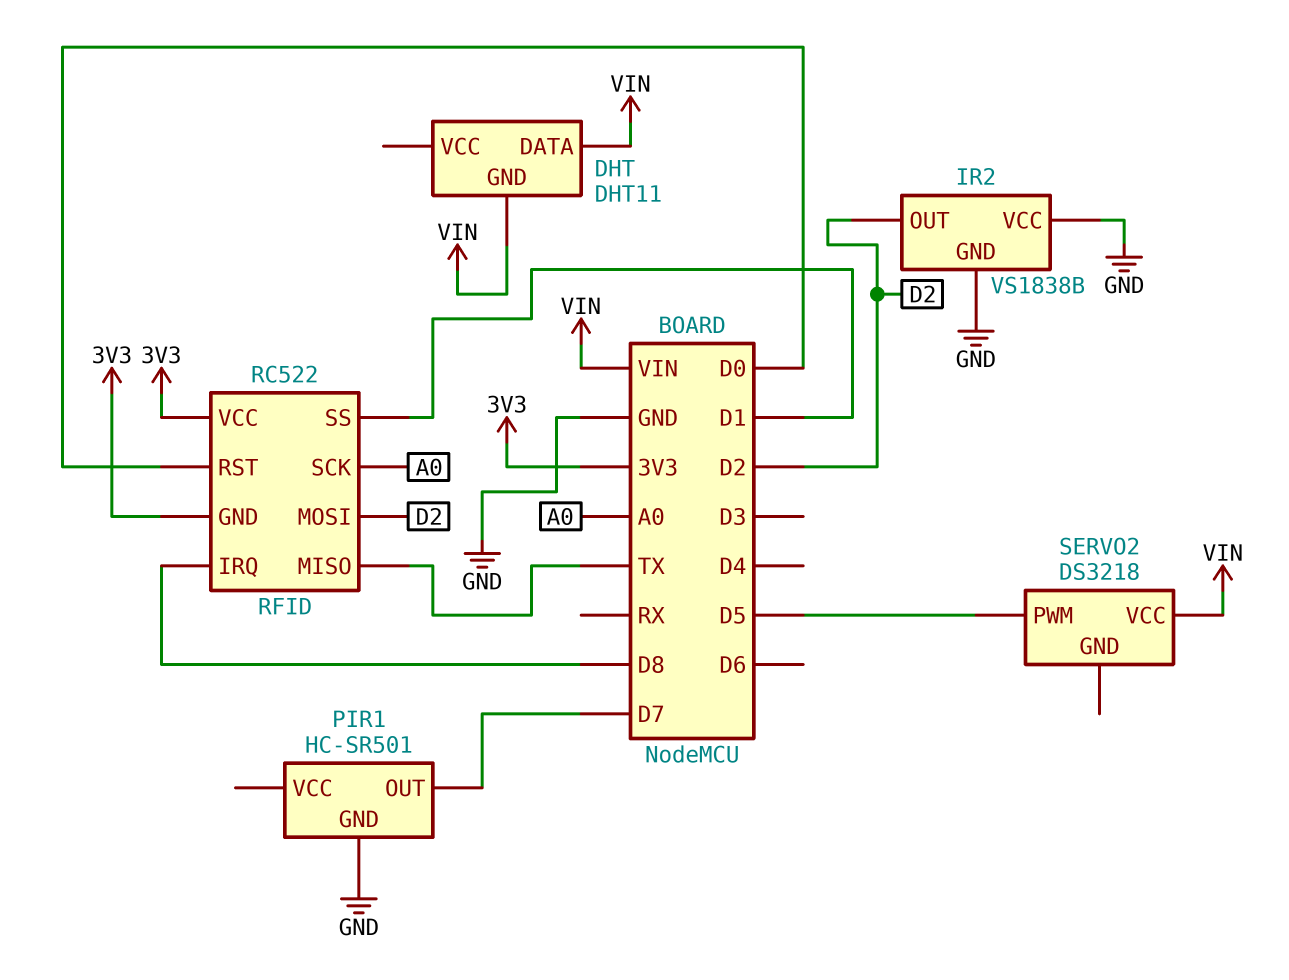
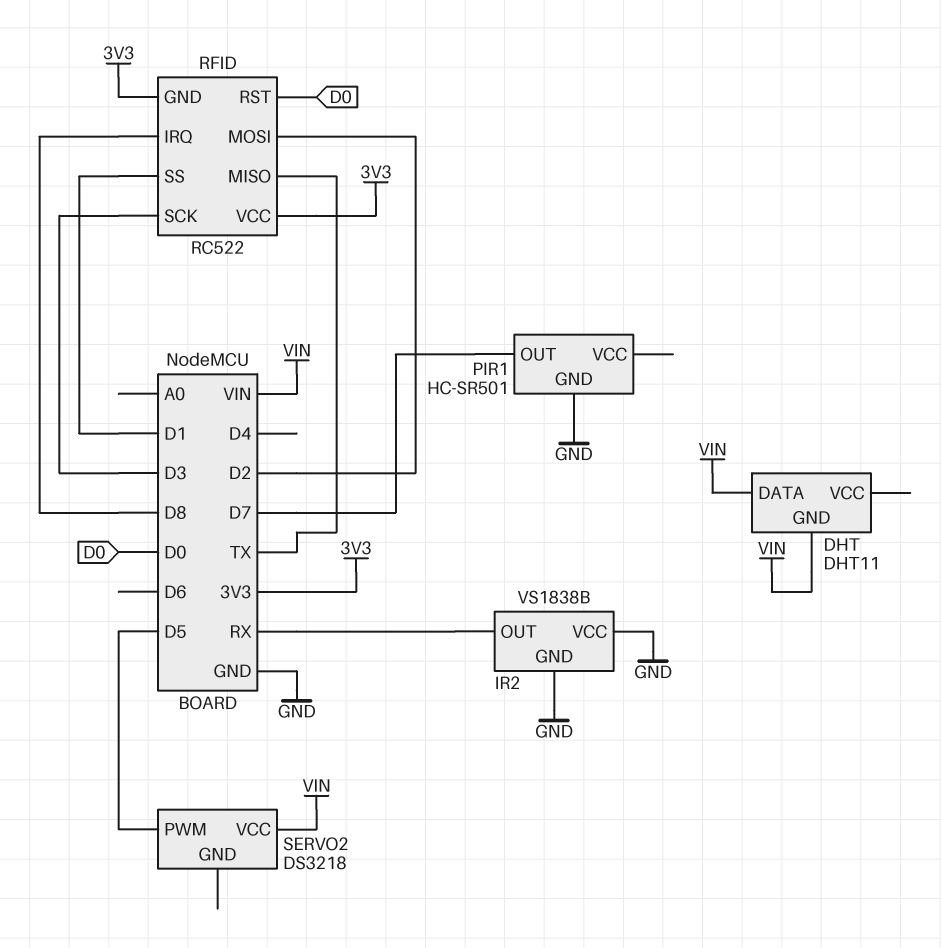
IR2 pin OUT: D2 -> RX
RFID pin SCK: A0 -> D3

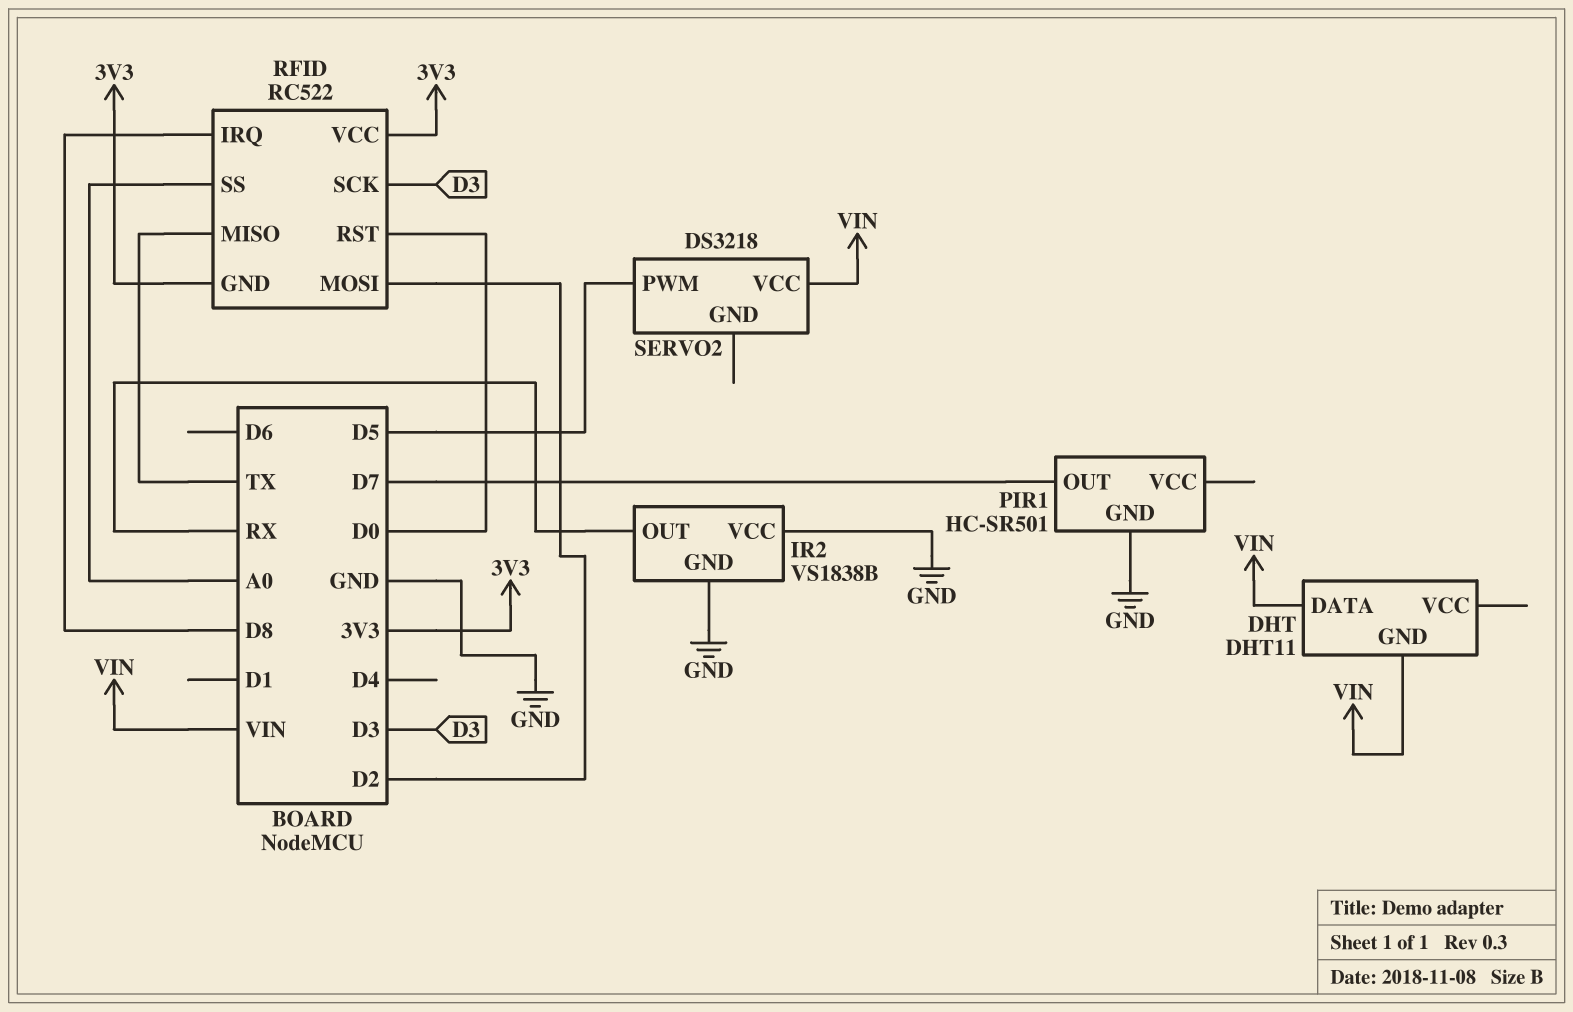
RFID pin SS: D1 -> A0

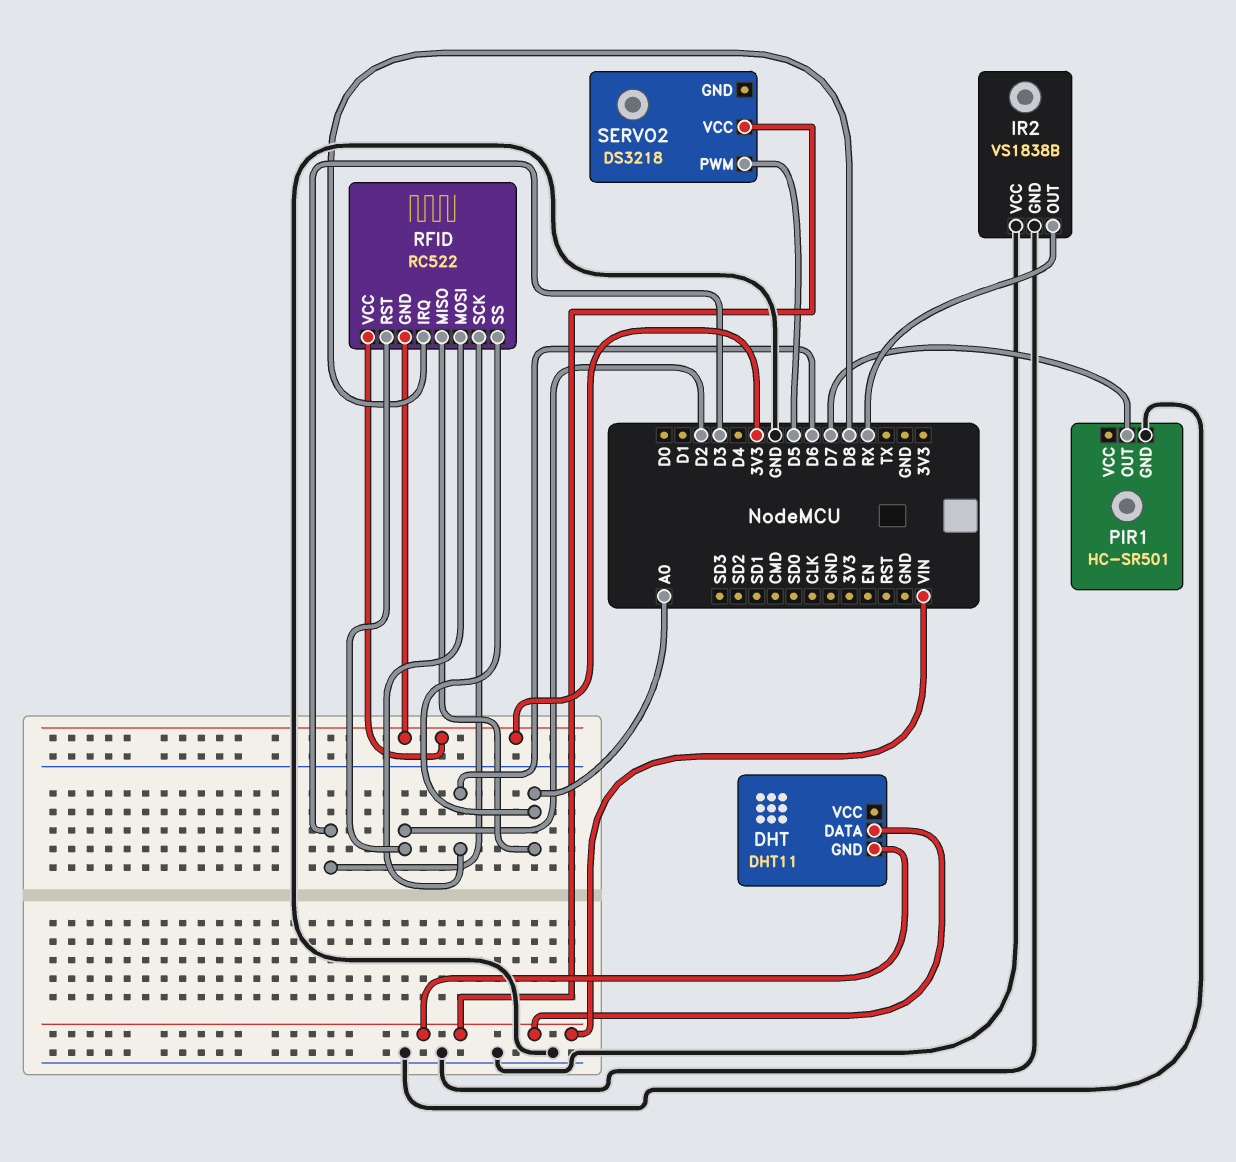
RFID pin MISO: TX -> A0
RFID pin MOSI: D2 -> D6
RFID pin RST: D0 -> D2

